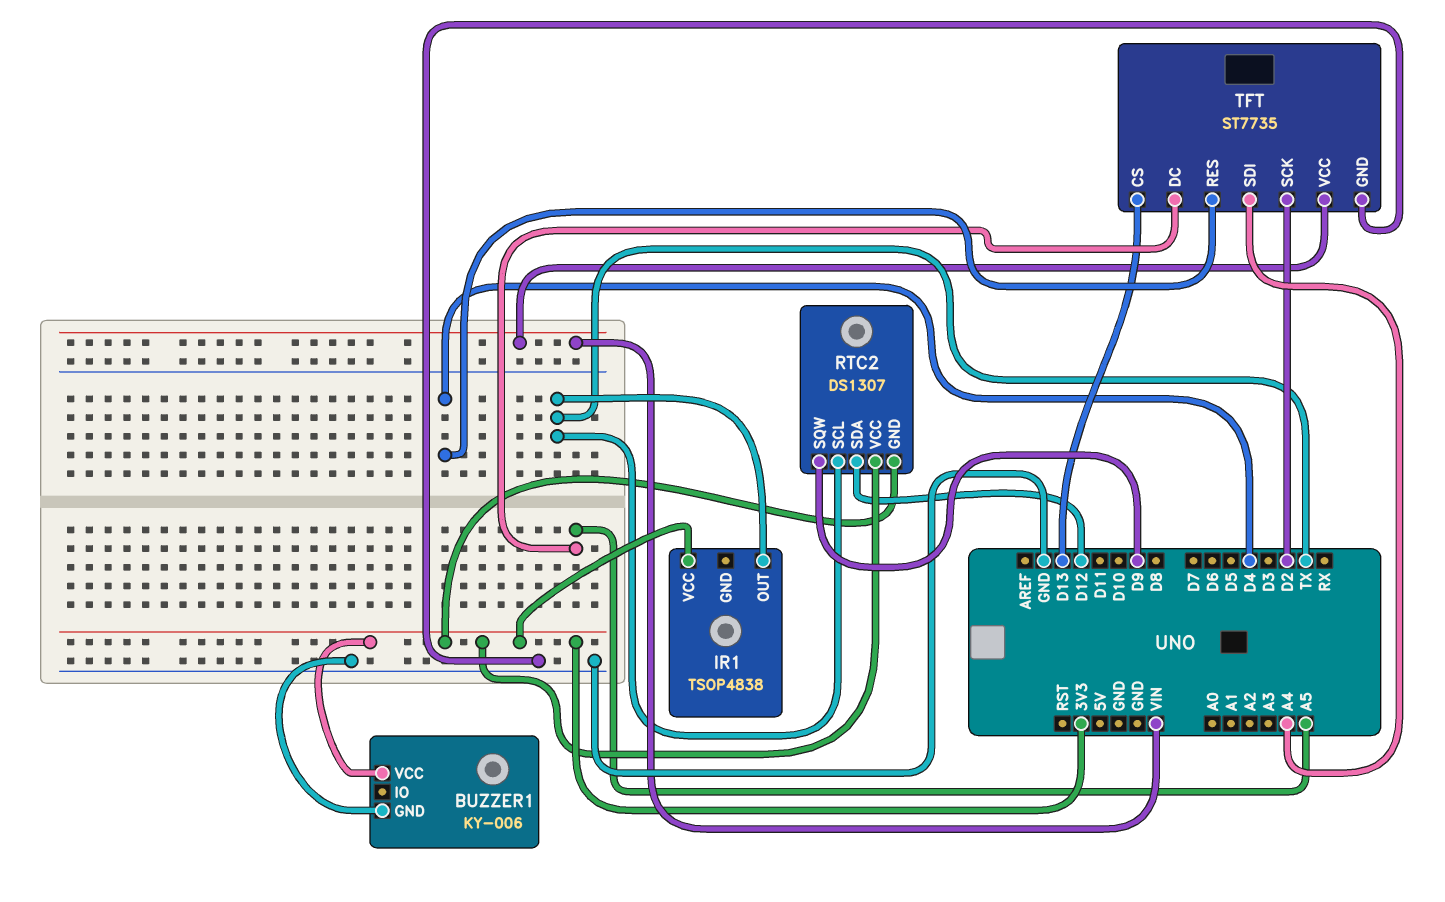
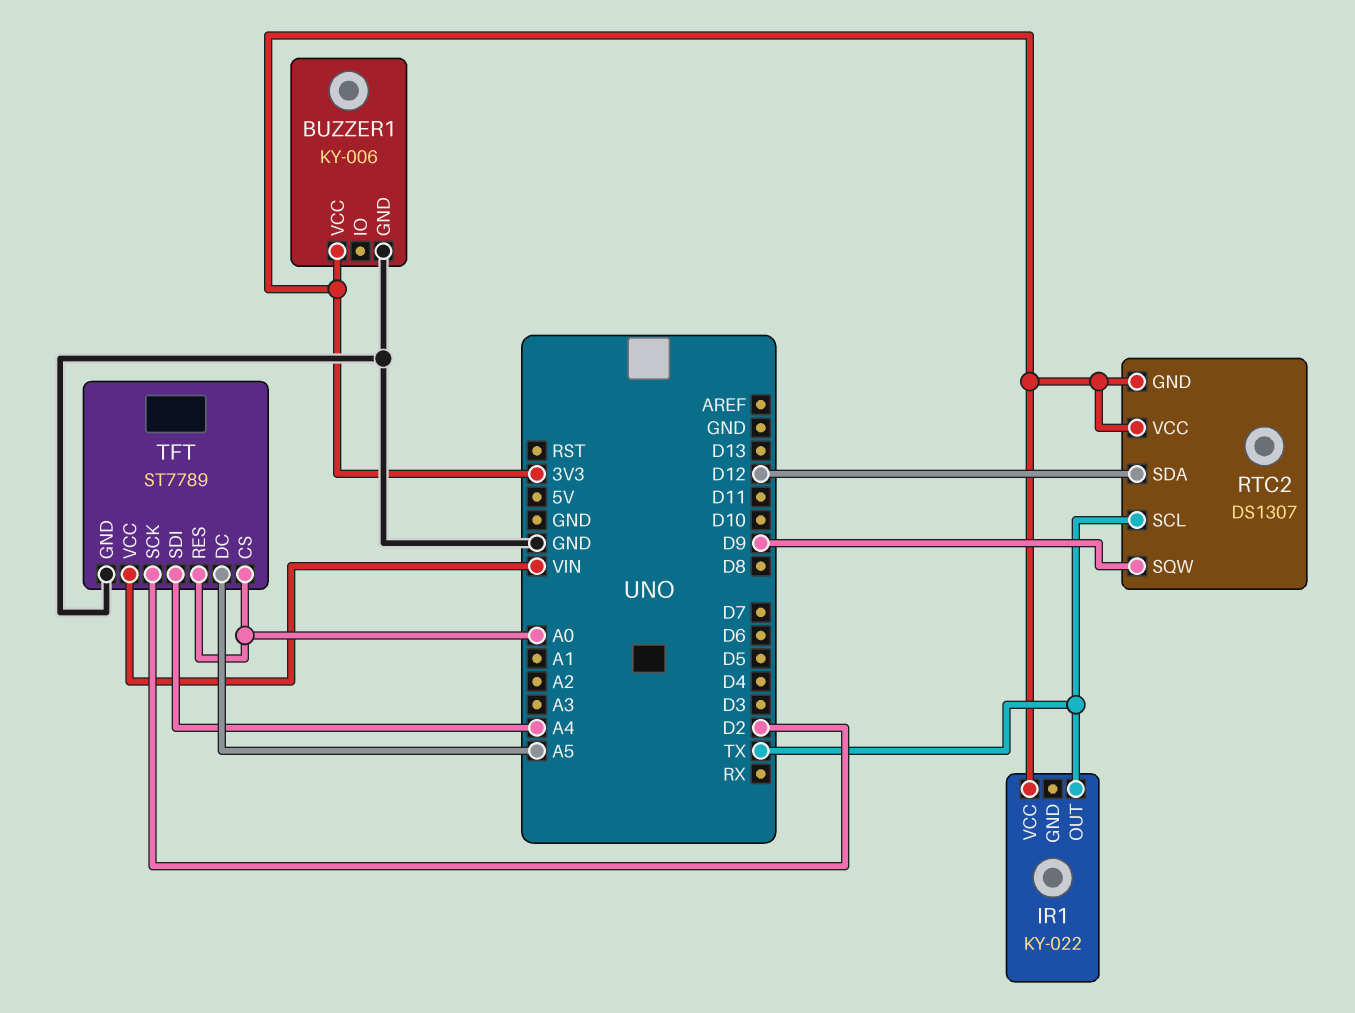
IR1: TSOP4838 -> KY-022
TFT: ST7735 -> ST7789
TFT pin CS: D13 -> A0
TFT pin RES: D4 -> A0

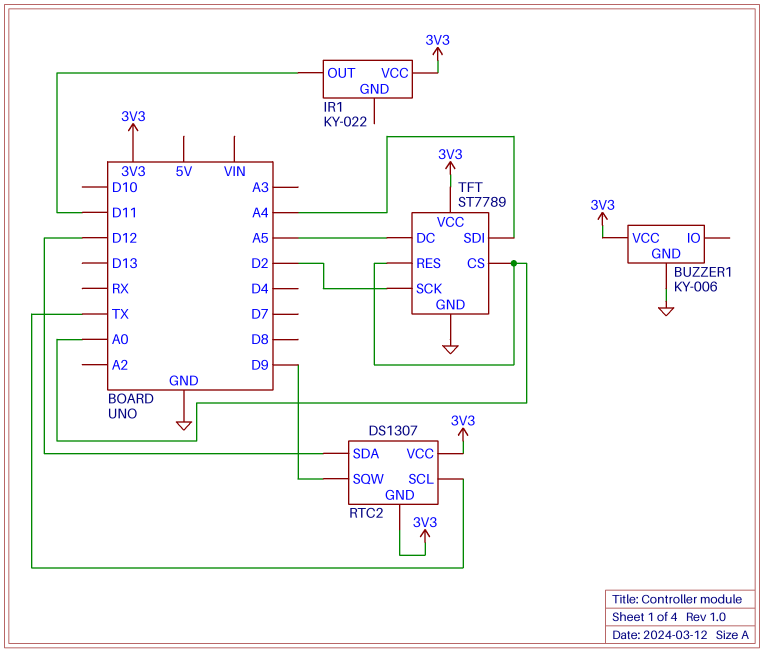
IR1 pin OUT: TX -> D11
TFT pin VCC: VIN -> 3V3

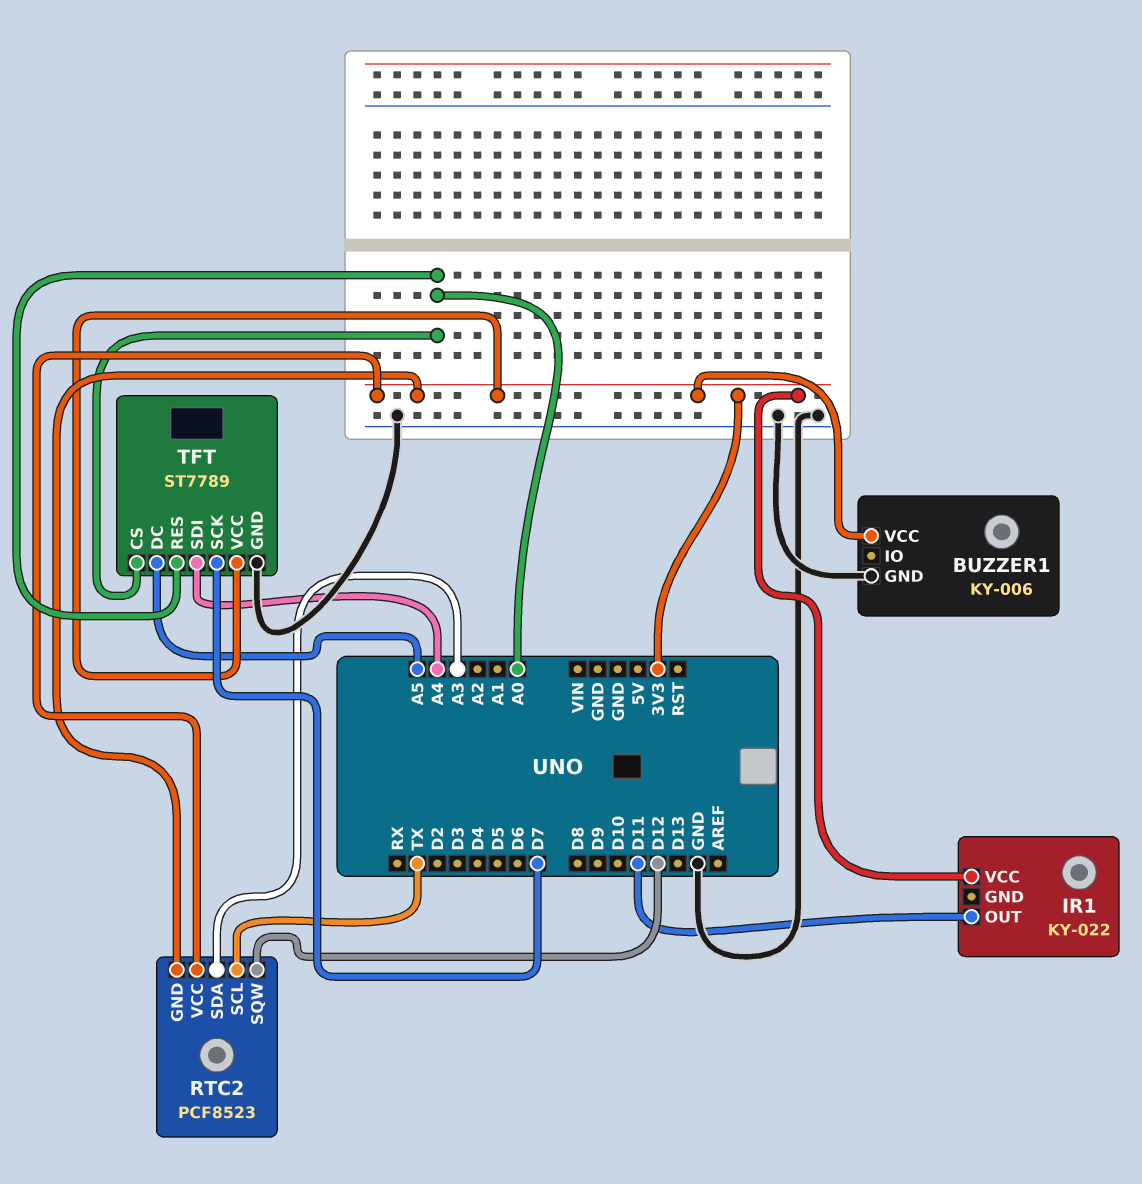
RTC2: DS1307 -> PCF8523
RTC2 pin SDA: D12 -> A3
RTC2 pin SQW: D9 -> D12
TFT pin SCK: D2 -> D7

